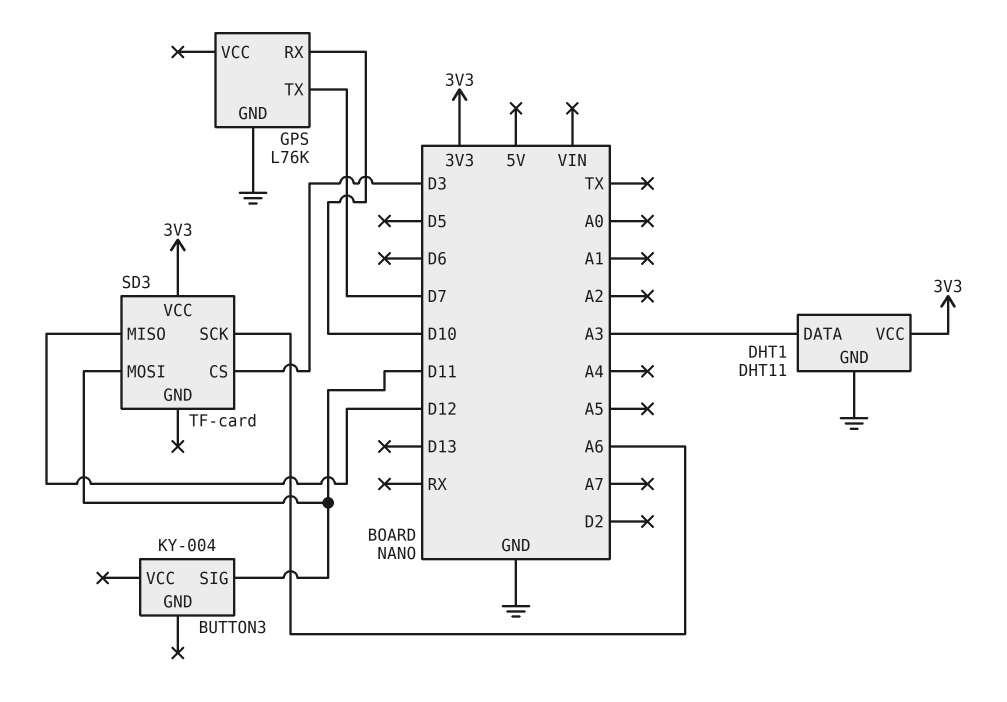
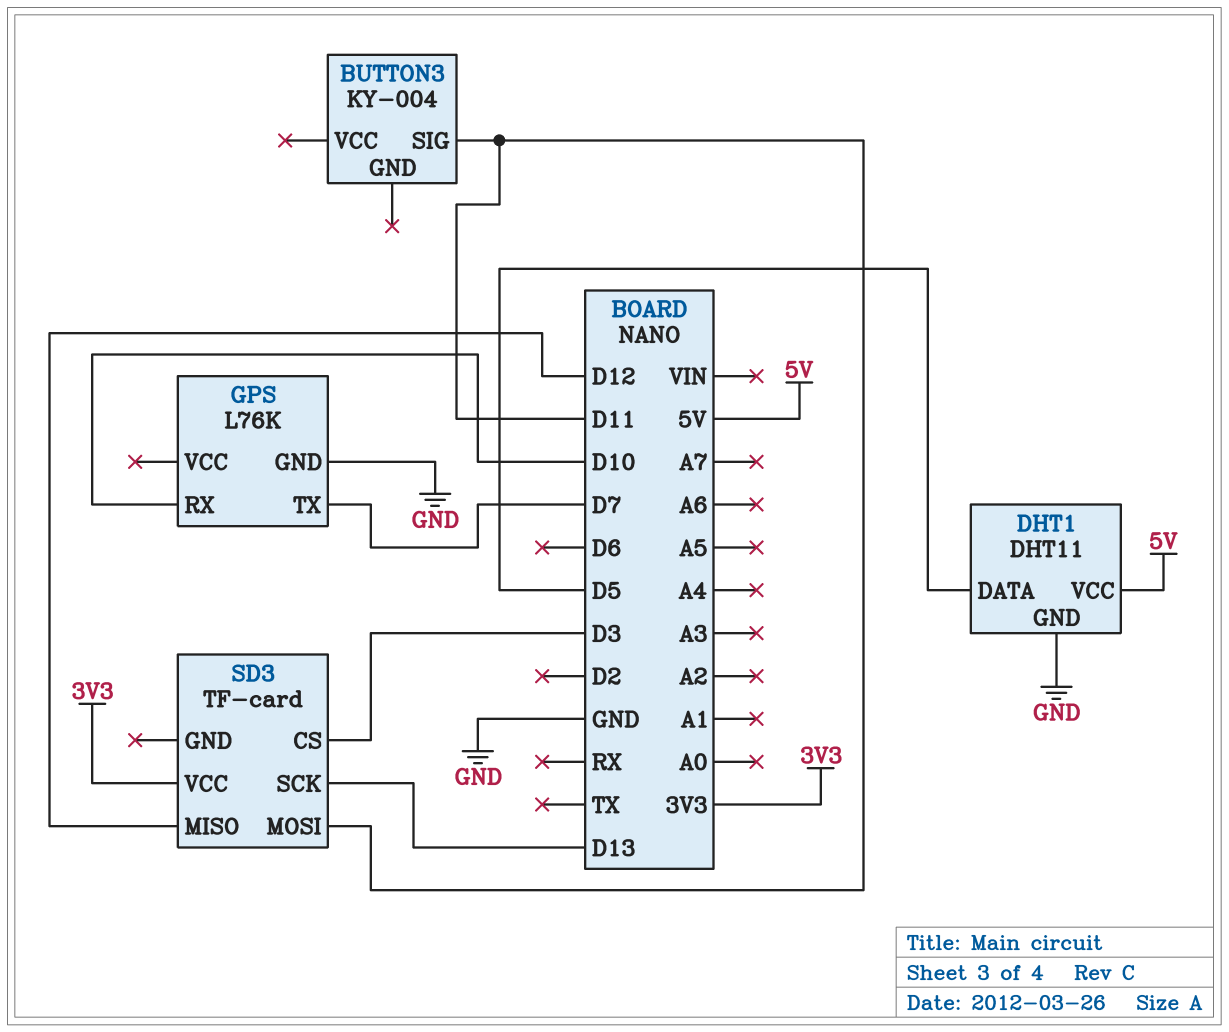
DHT1 pin DATA: A3 -> D5
DHT1 pin VCC: 3V3 -> 5V
SD3 pin SCK: A6 -> D13

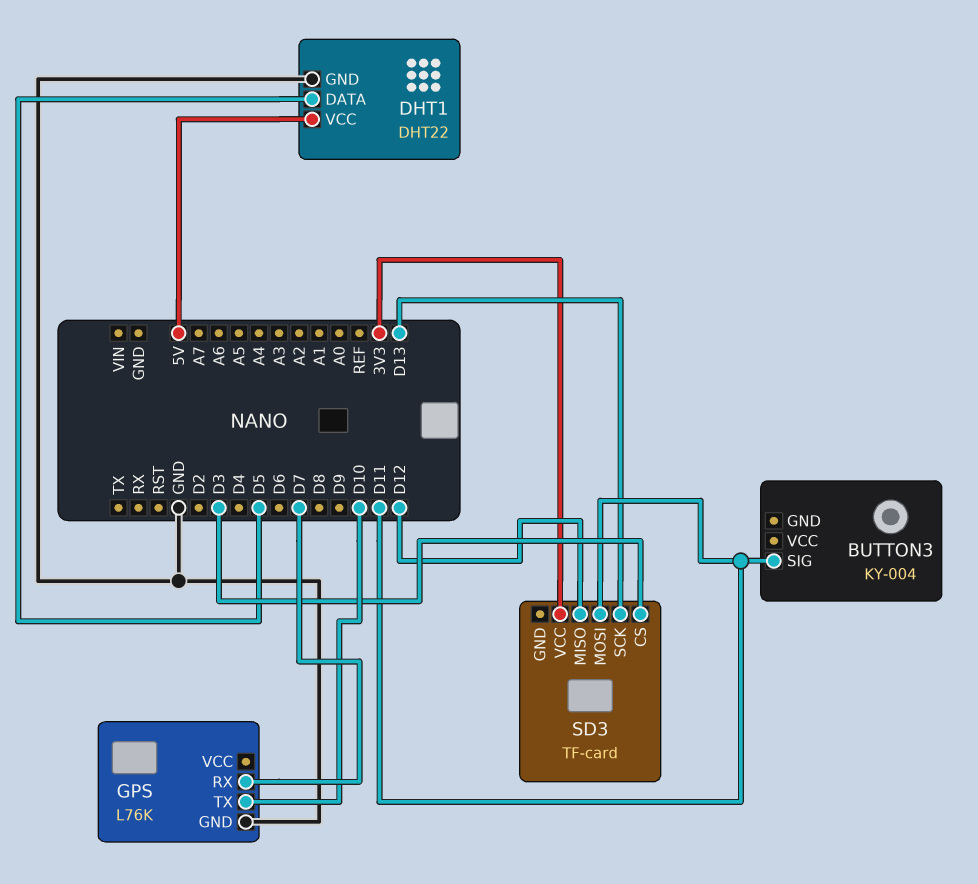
DHT1: DHT11 -> DHT22
GPS pin RX: D10 -> D7
GPS pin TX: D7 -> D10

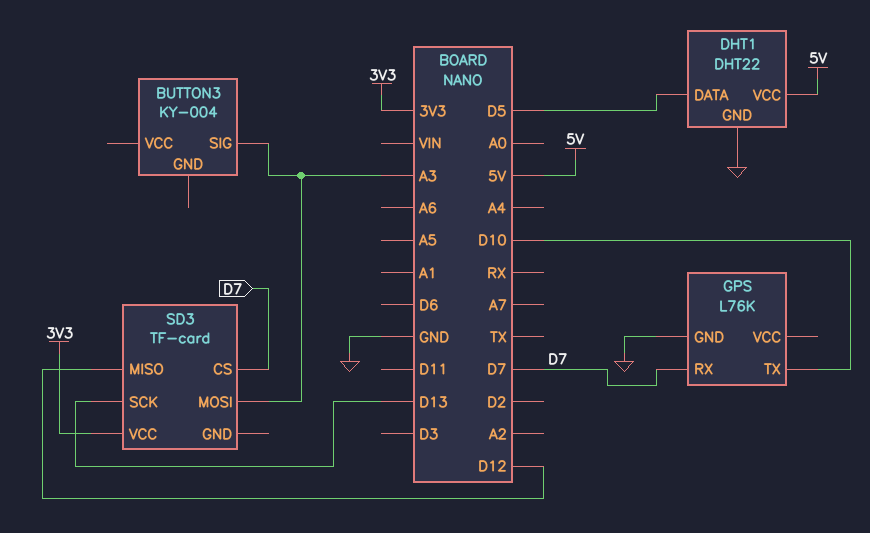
BUTTON3 pin SIG: D11 -> A3
SD3 pin CS: D3 -> D7
SD3 pin MOSI: D11 -> A3

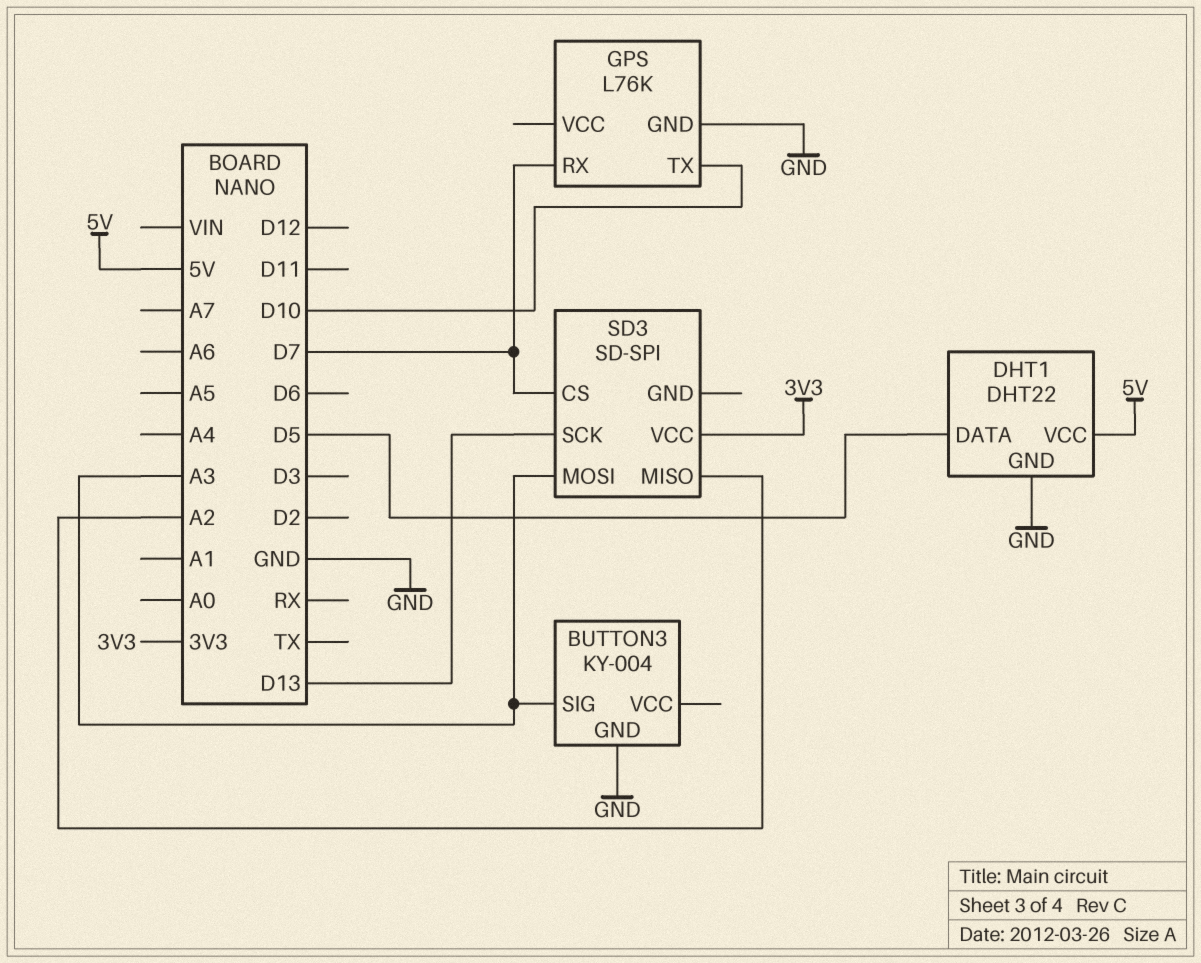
BUTTON3 pin GND: none -> GND
SD3: TF-card -> SD-SPI
SD3 pin MISO: D12 -> A2

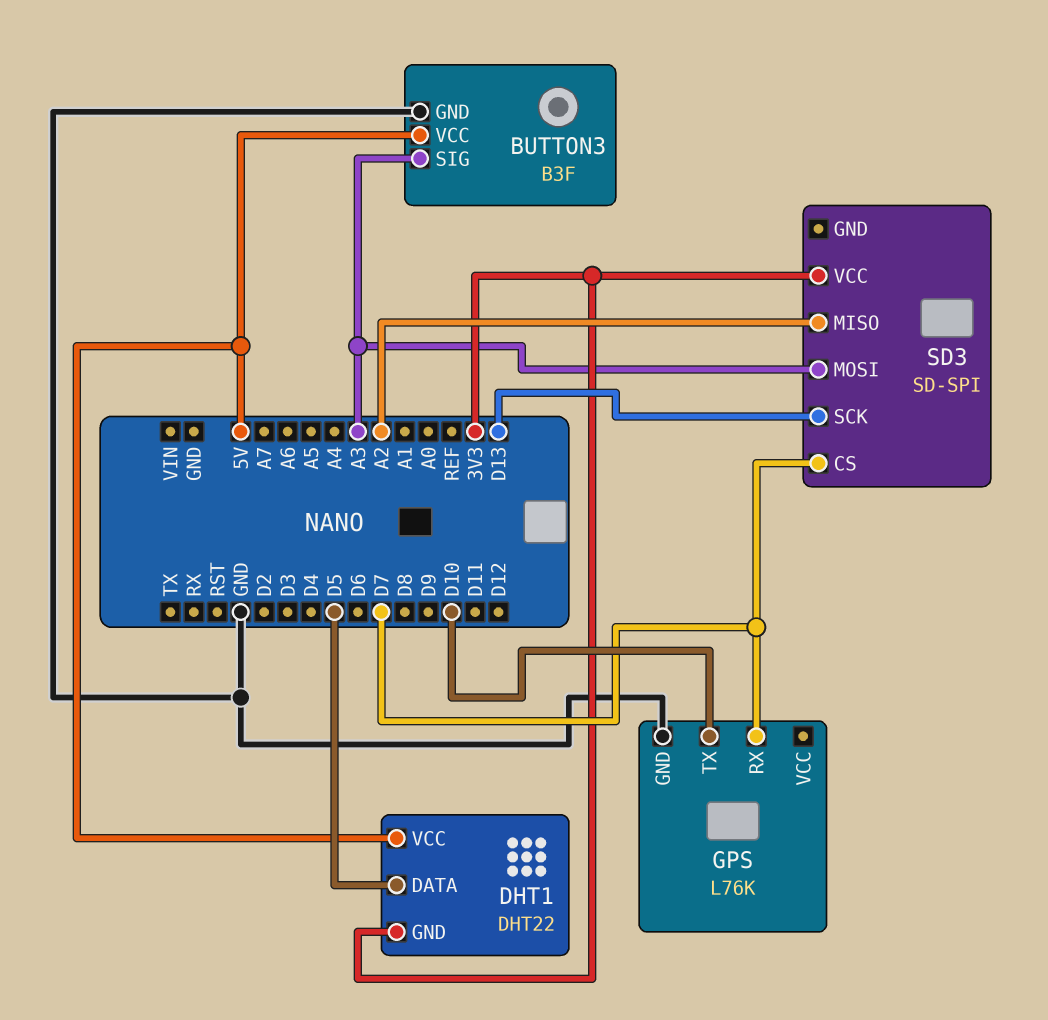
BUTTON3: KY-004 -> B3F
BUTTON3 pin VCC: none -> 5V
DHT1 pin GND: GND -> 3V3

